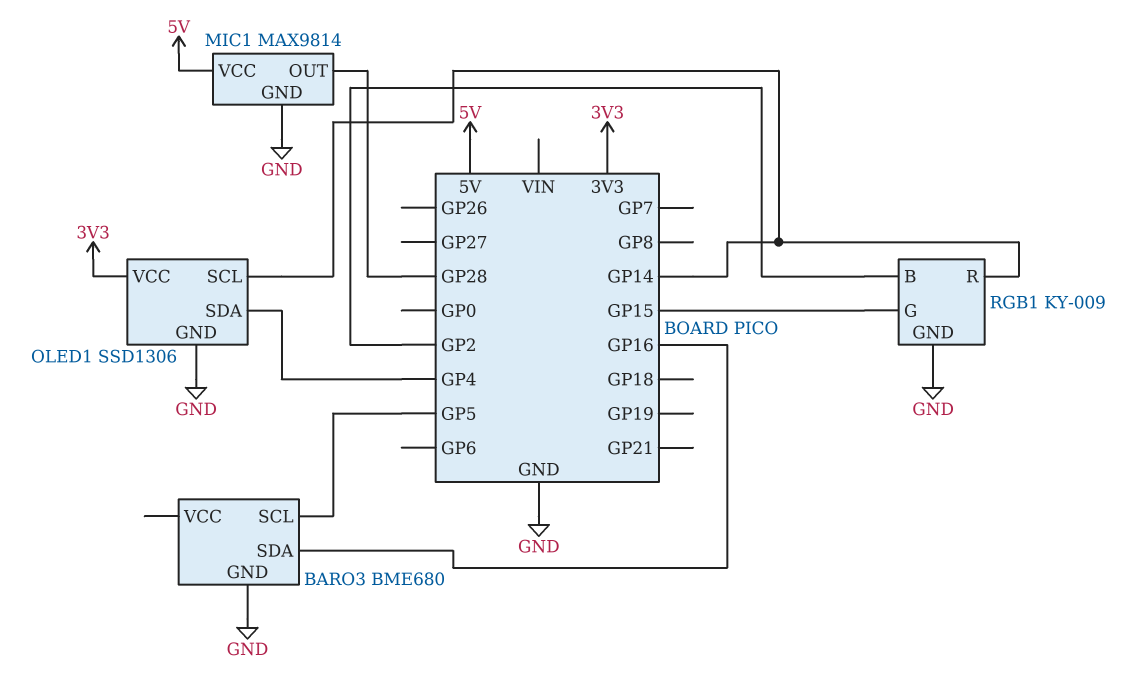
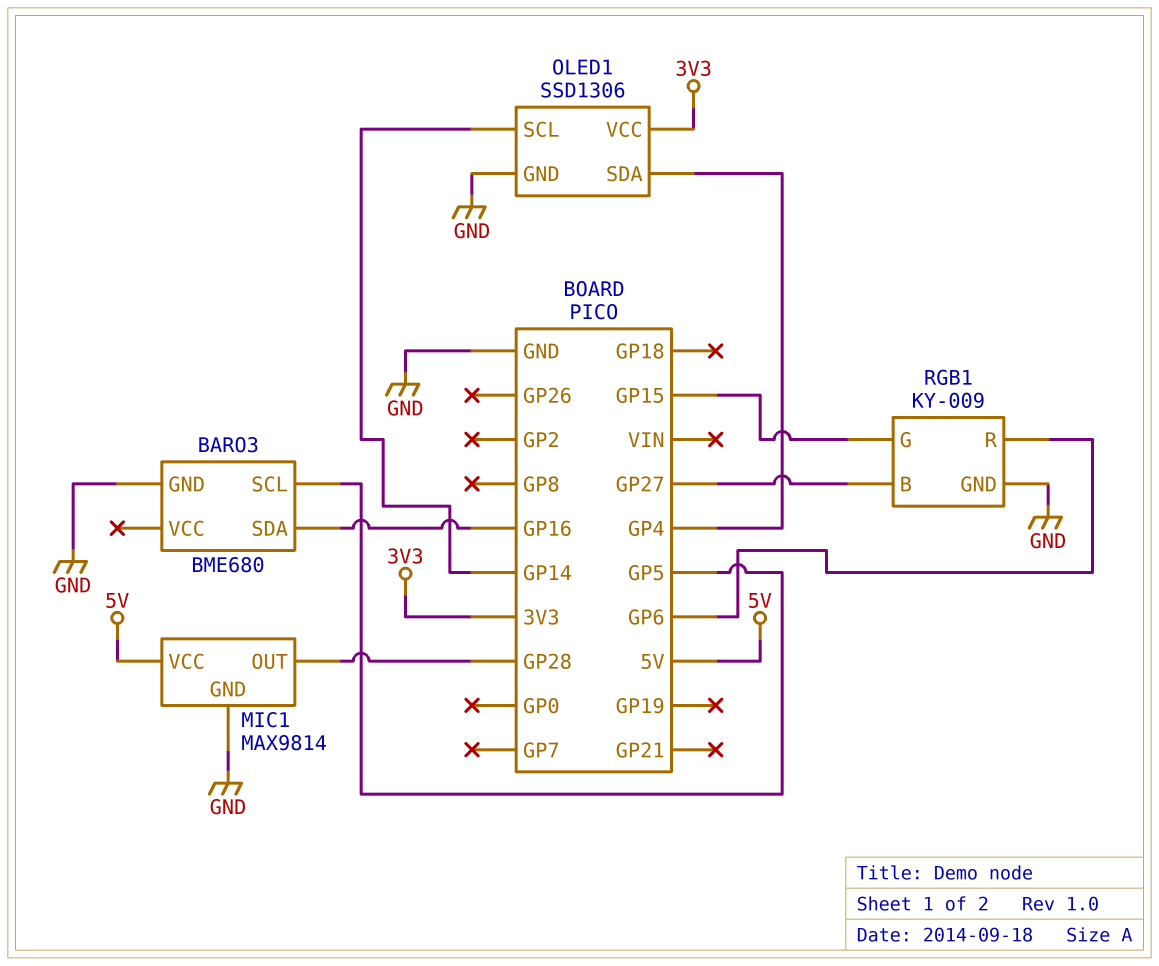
RGB1 pin B: GP2 -> GP27
RGB1 pin R: GP14 -> GP6

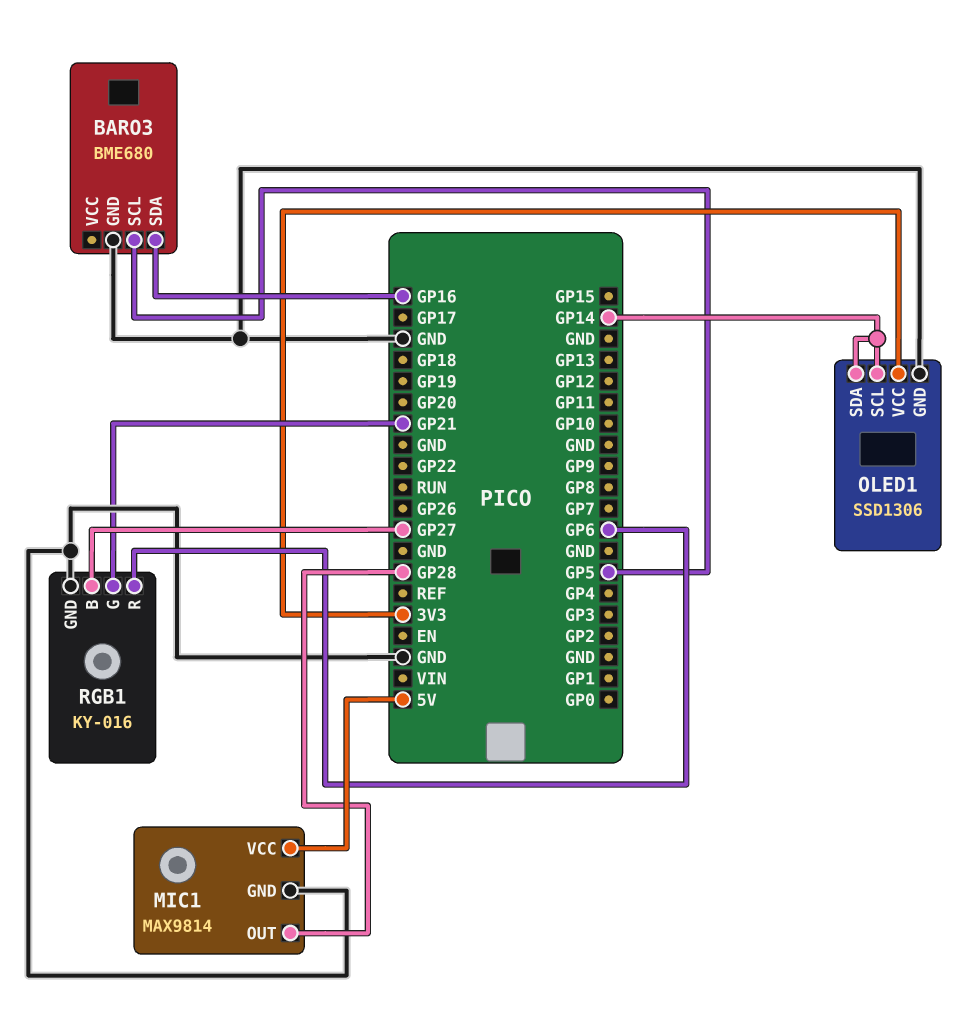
OLED1 pin SDA: GP4 -> GP14
RGB1: KY-009 -> KY-016
RGB1 pin G: GP15 -> GP21

